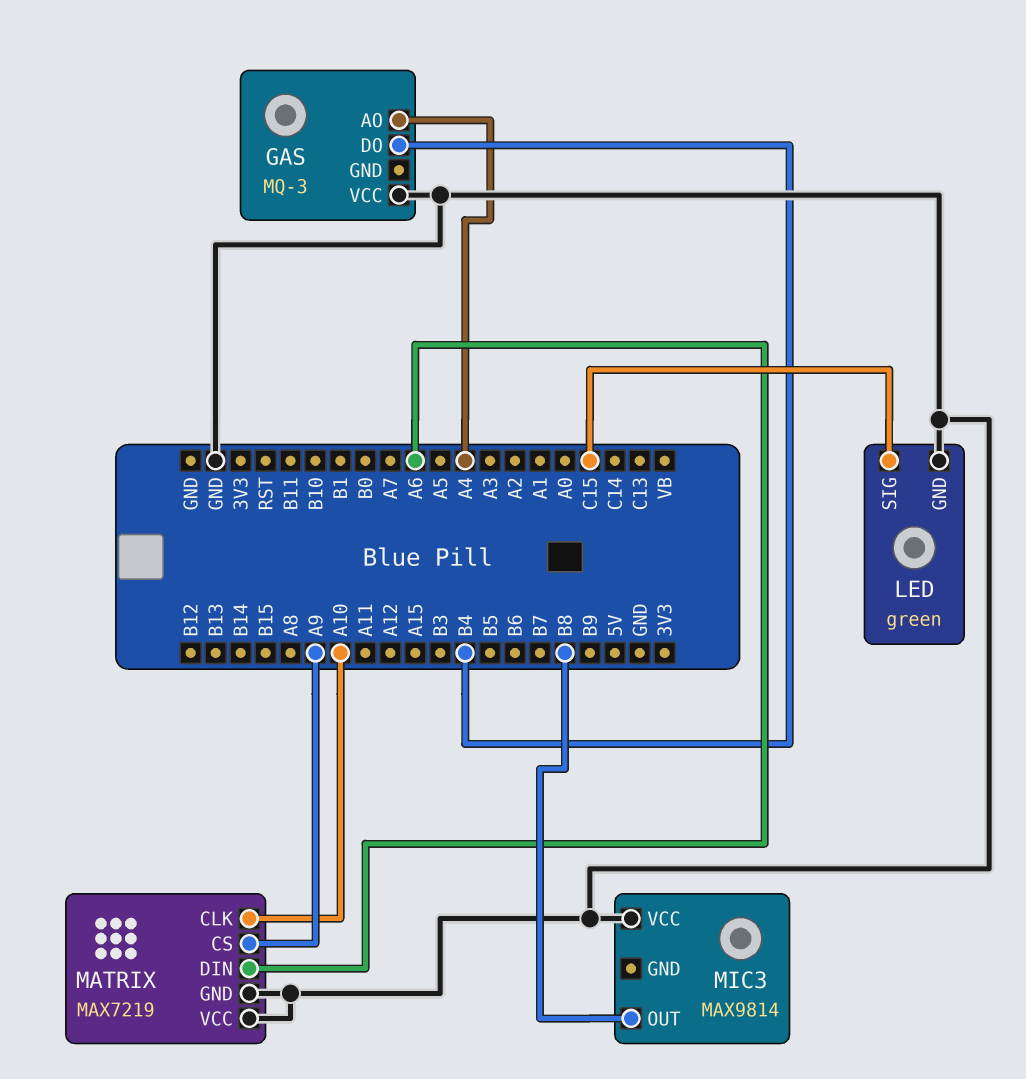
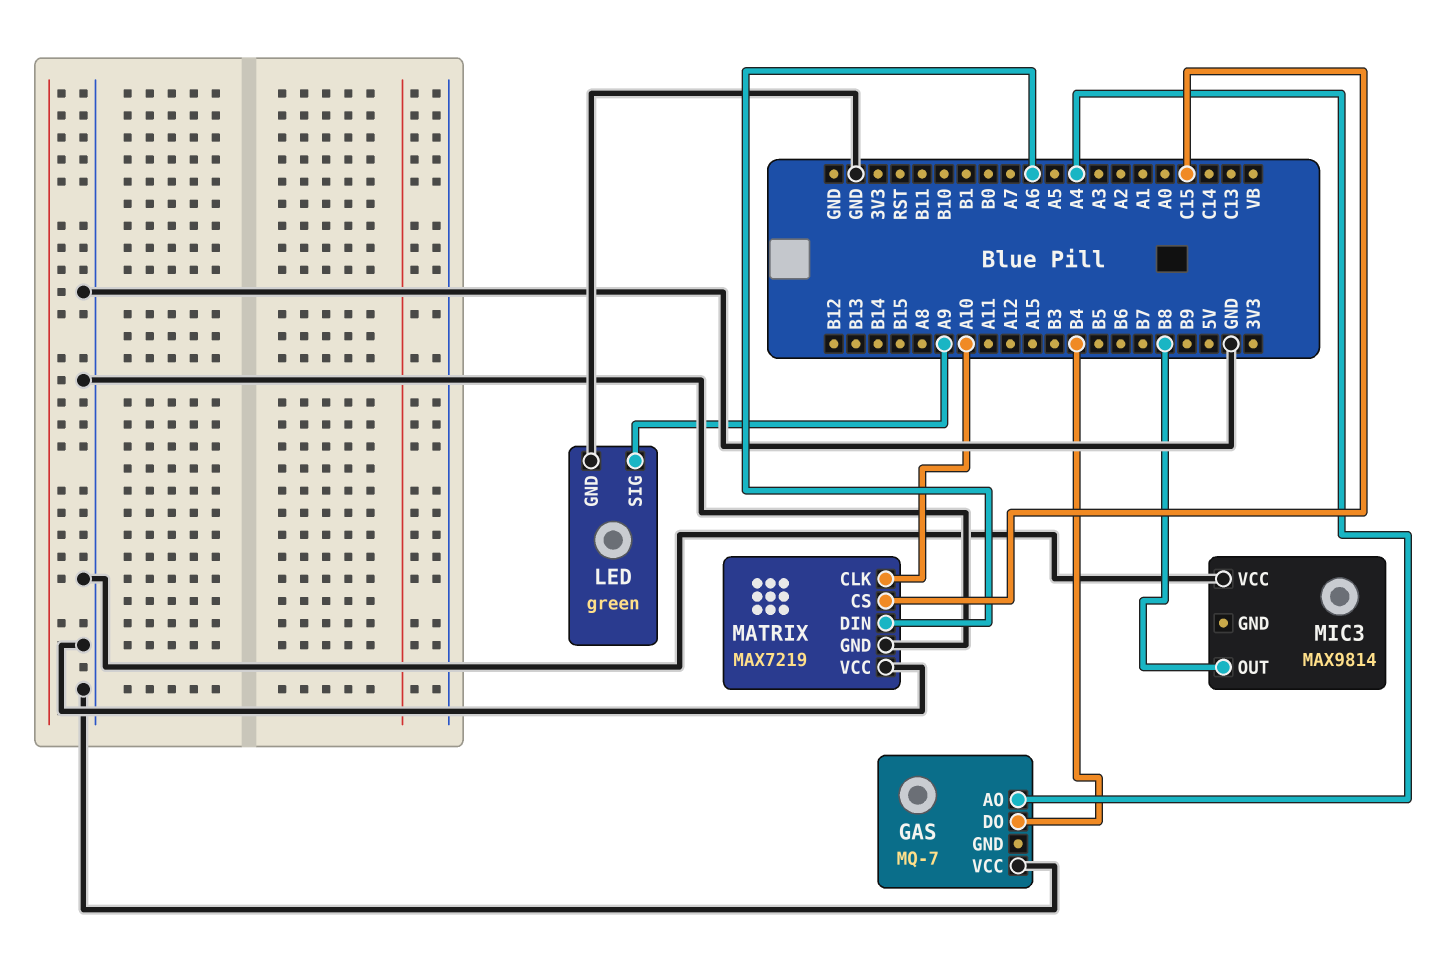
GAS: MQ-3 -> MQ-7
LED pin SIG: C15 -> A9
MATRIX pin CS: A9 -> C15

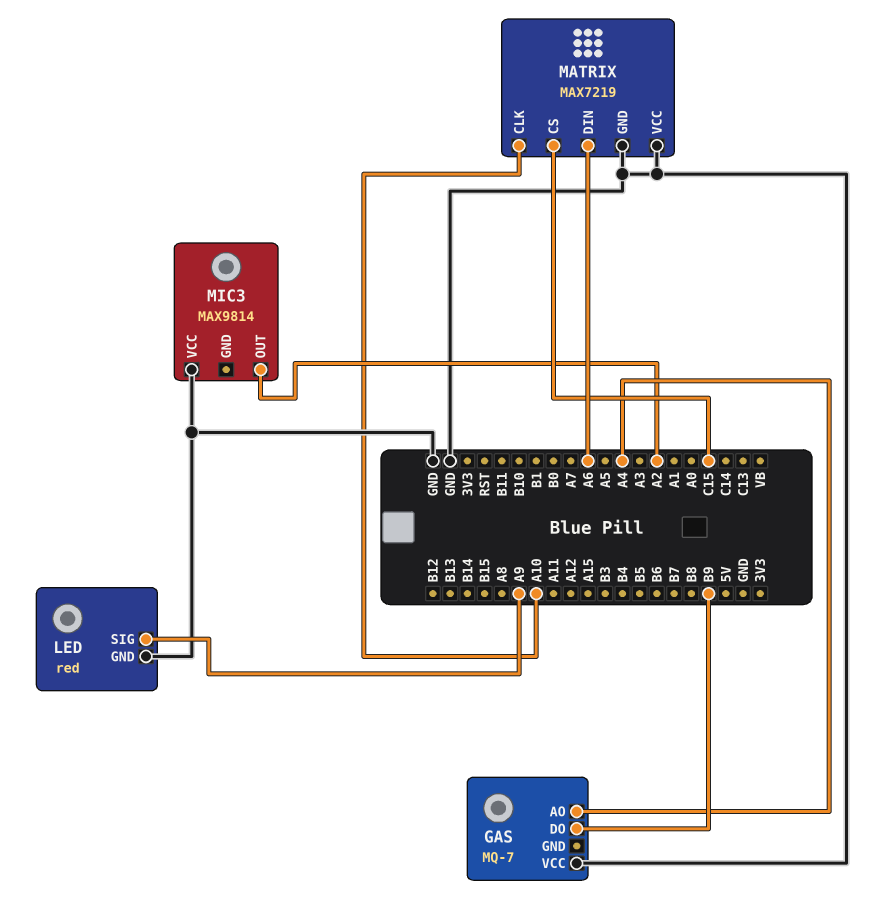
GAS pin DO: B4 -> B9
LED: green -> red
MIC3 pin OUT: B8 -> A2

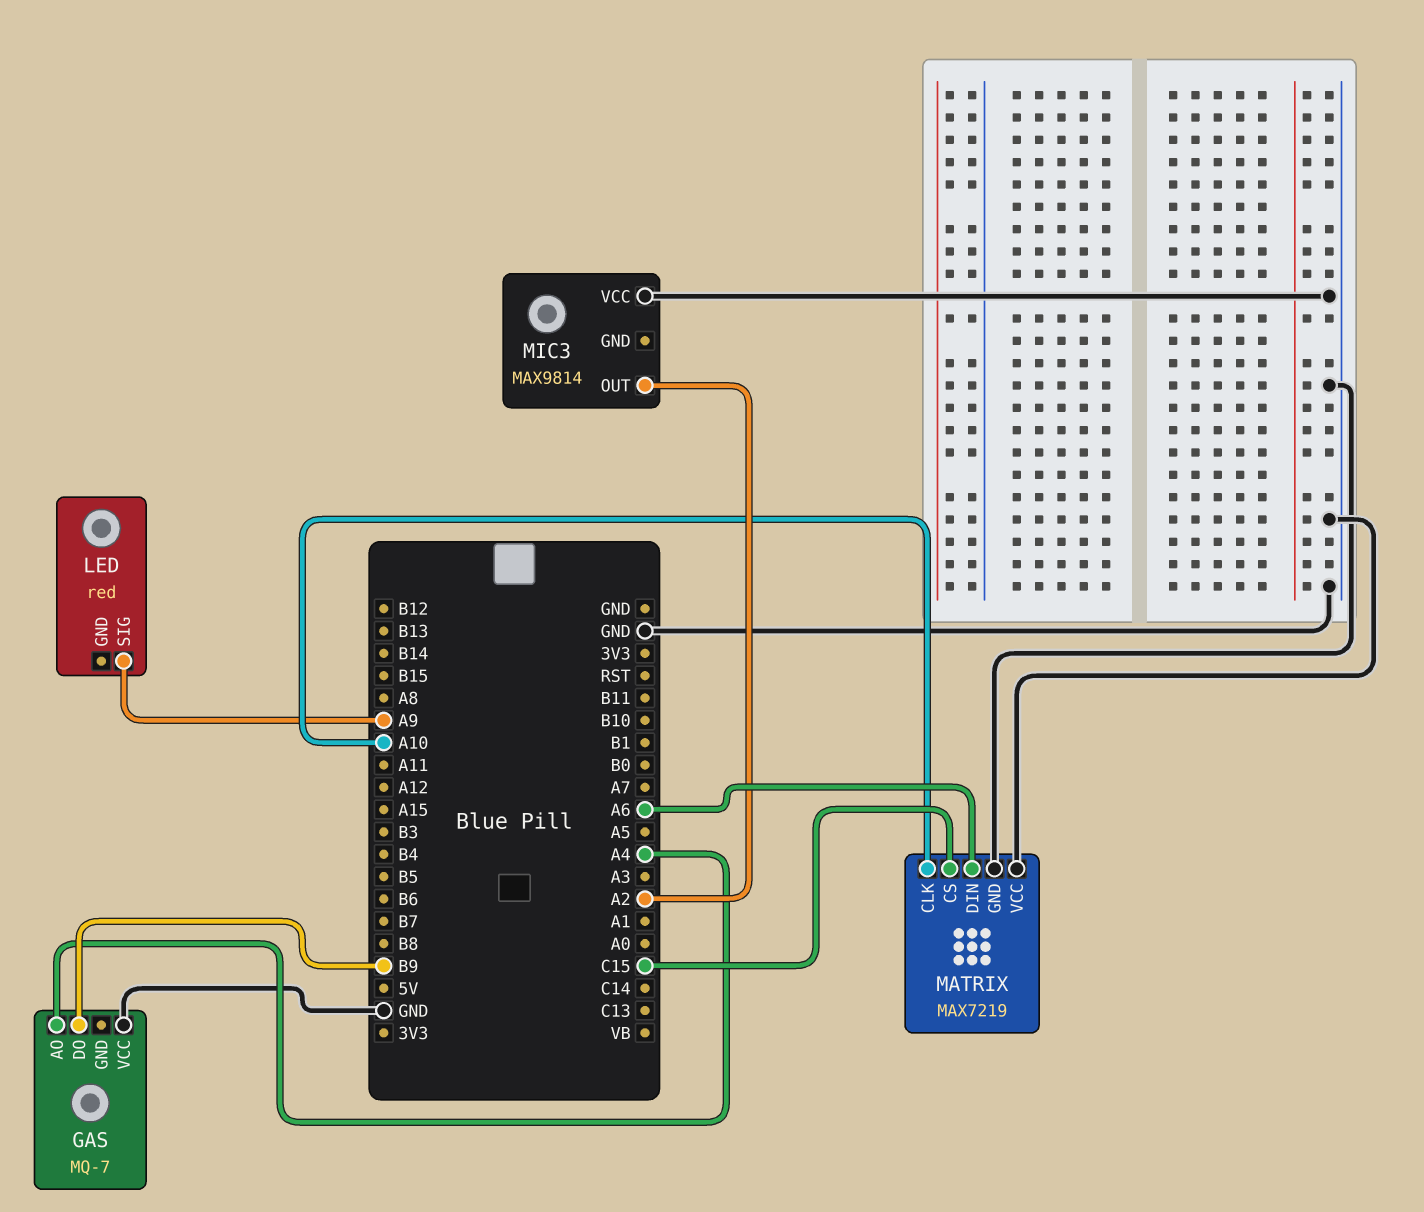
LED pin GND: GND -> none

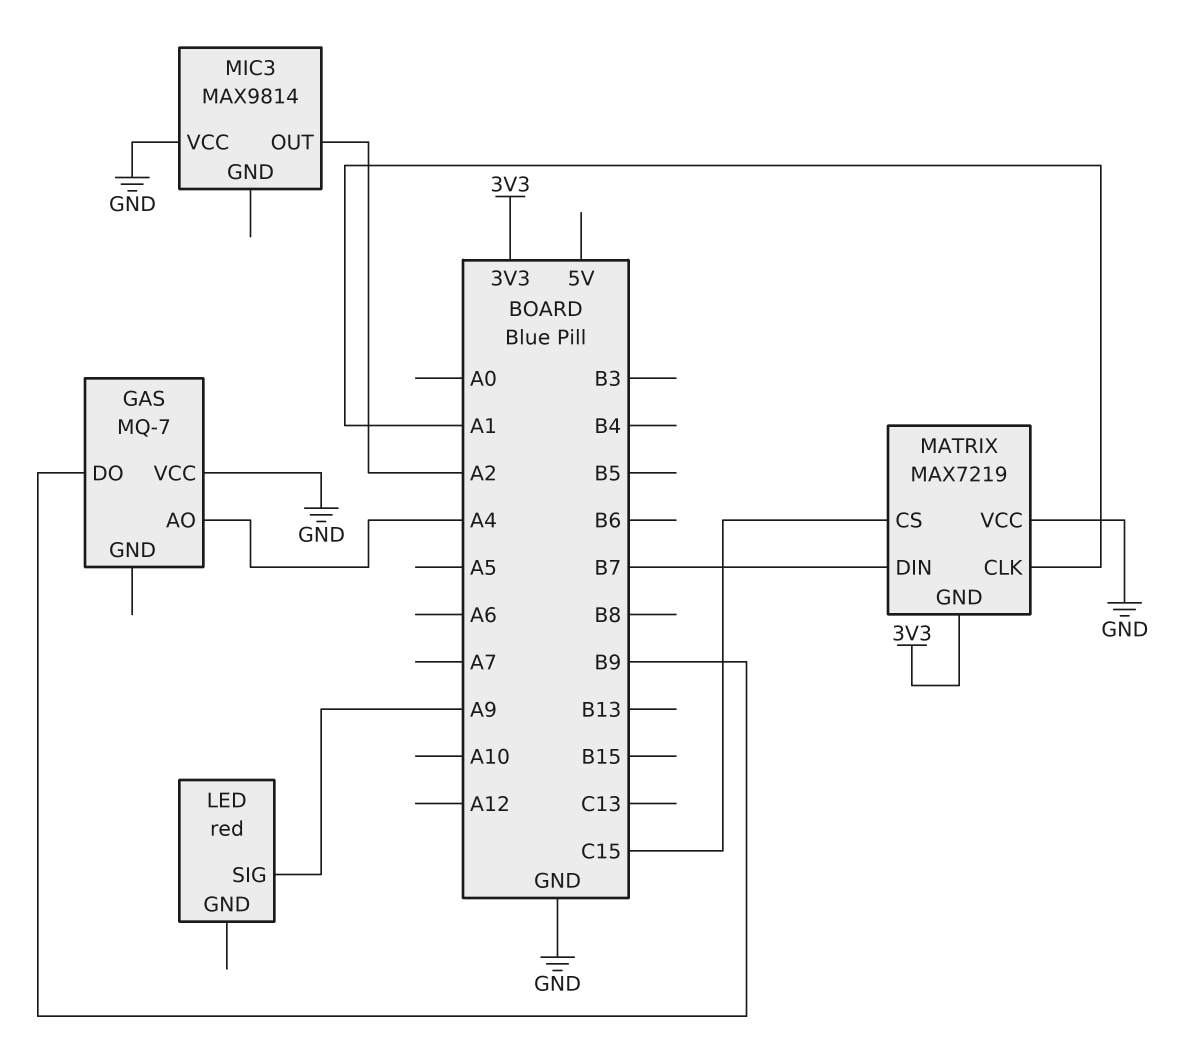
MATRIX pin CLK: A10 -> A1
MATRIX pin DIN: A6 -> B7
MATRIX pin GND: GND -> 3V3

